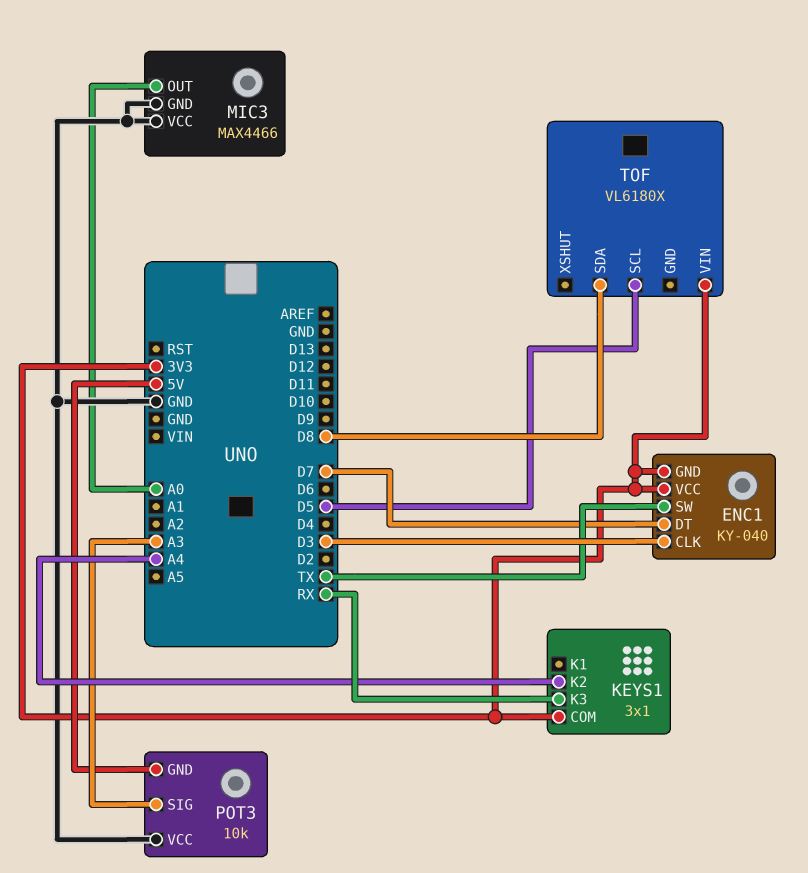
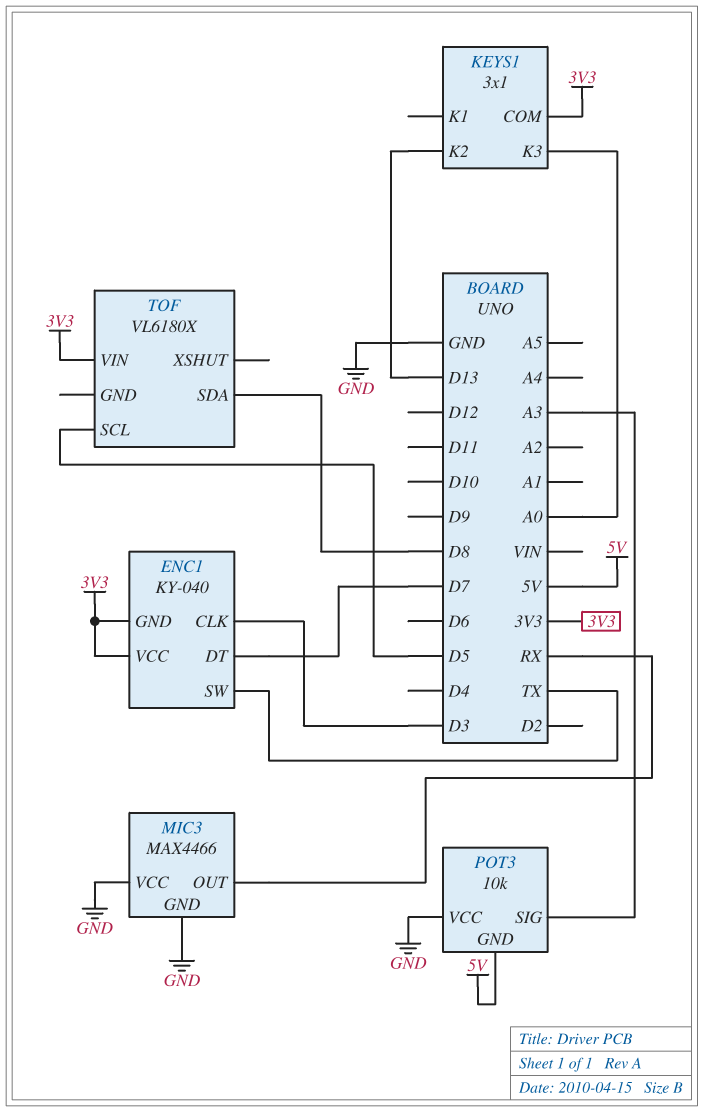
KEYS1 pin K2: A4 -> D13
KEYS1 pin K3: RX -> A0
MIC3 pin OUT: A0 -> RX

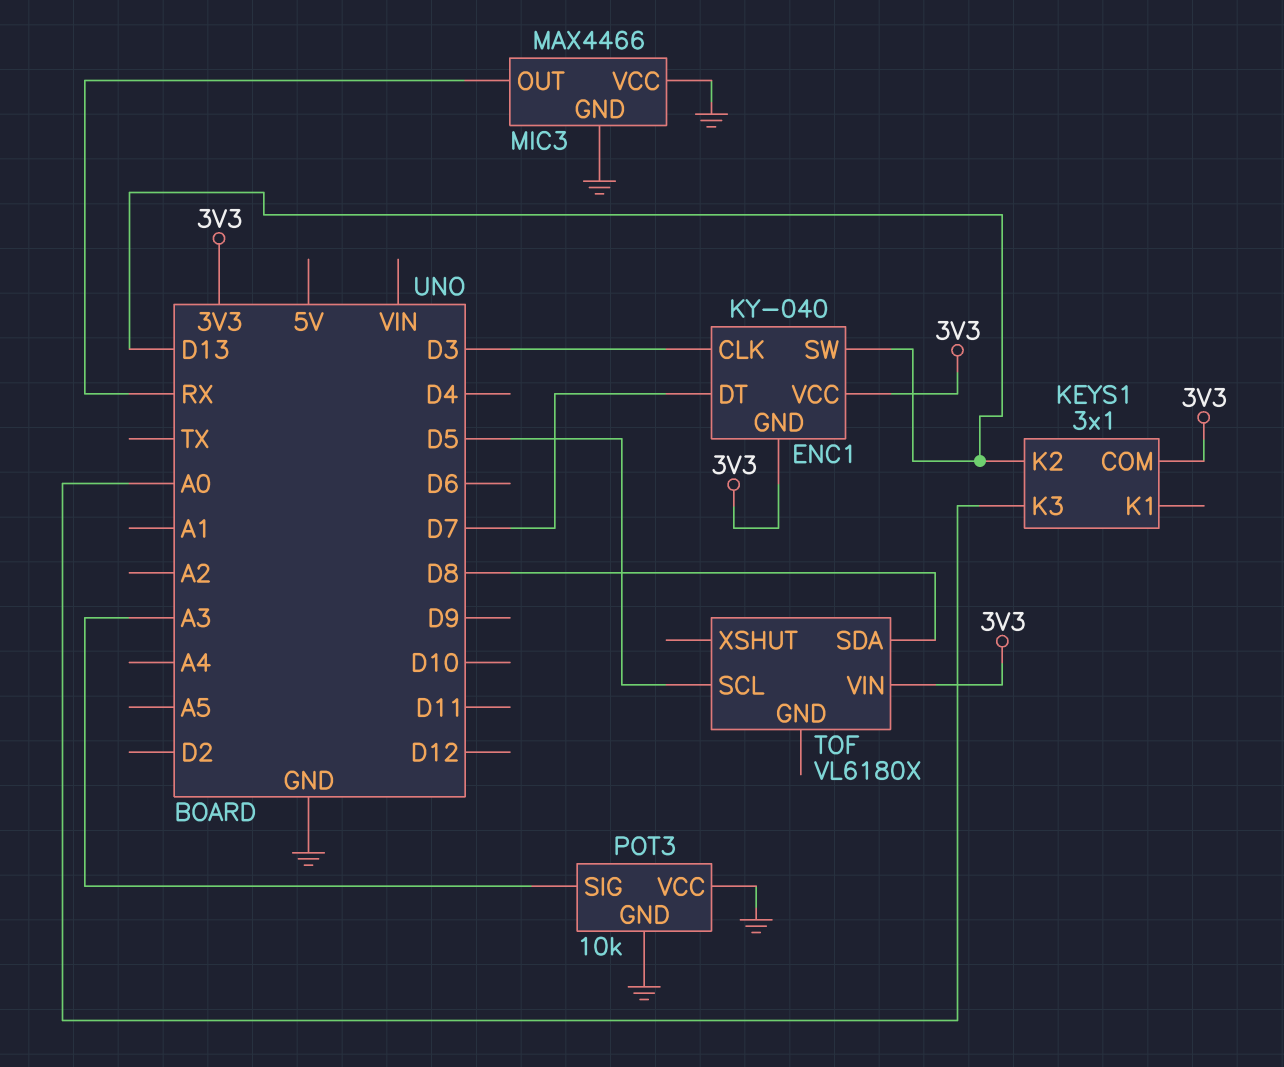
ENC1 pin SW: TX -> D13
POT3 pin GND: 5V -> GND

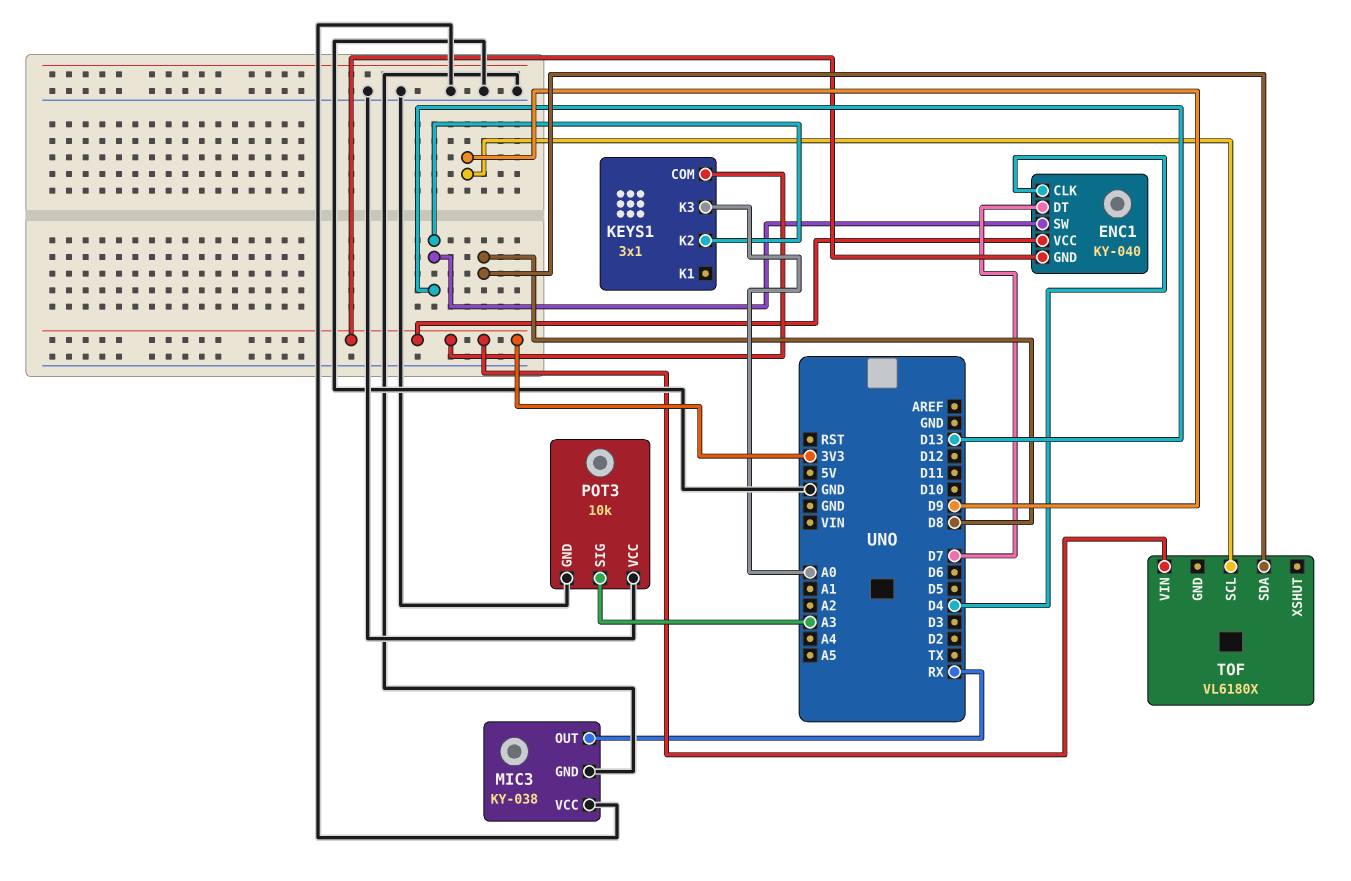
ENC1 pin CLK: D3 -> D4
MIC3: MAX4466 -> KY-038
TOF pin SCL: D5 -> D9

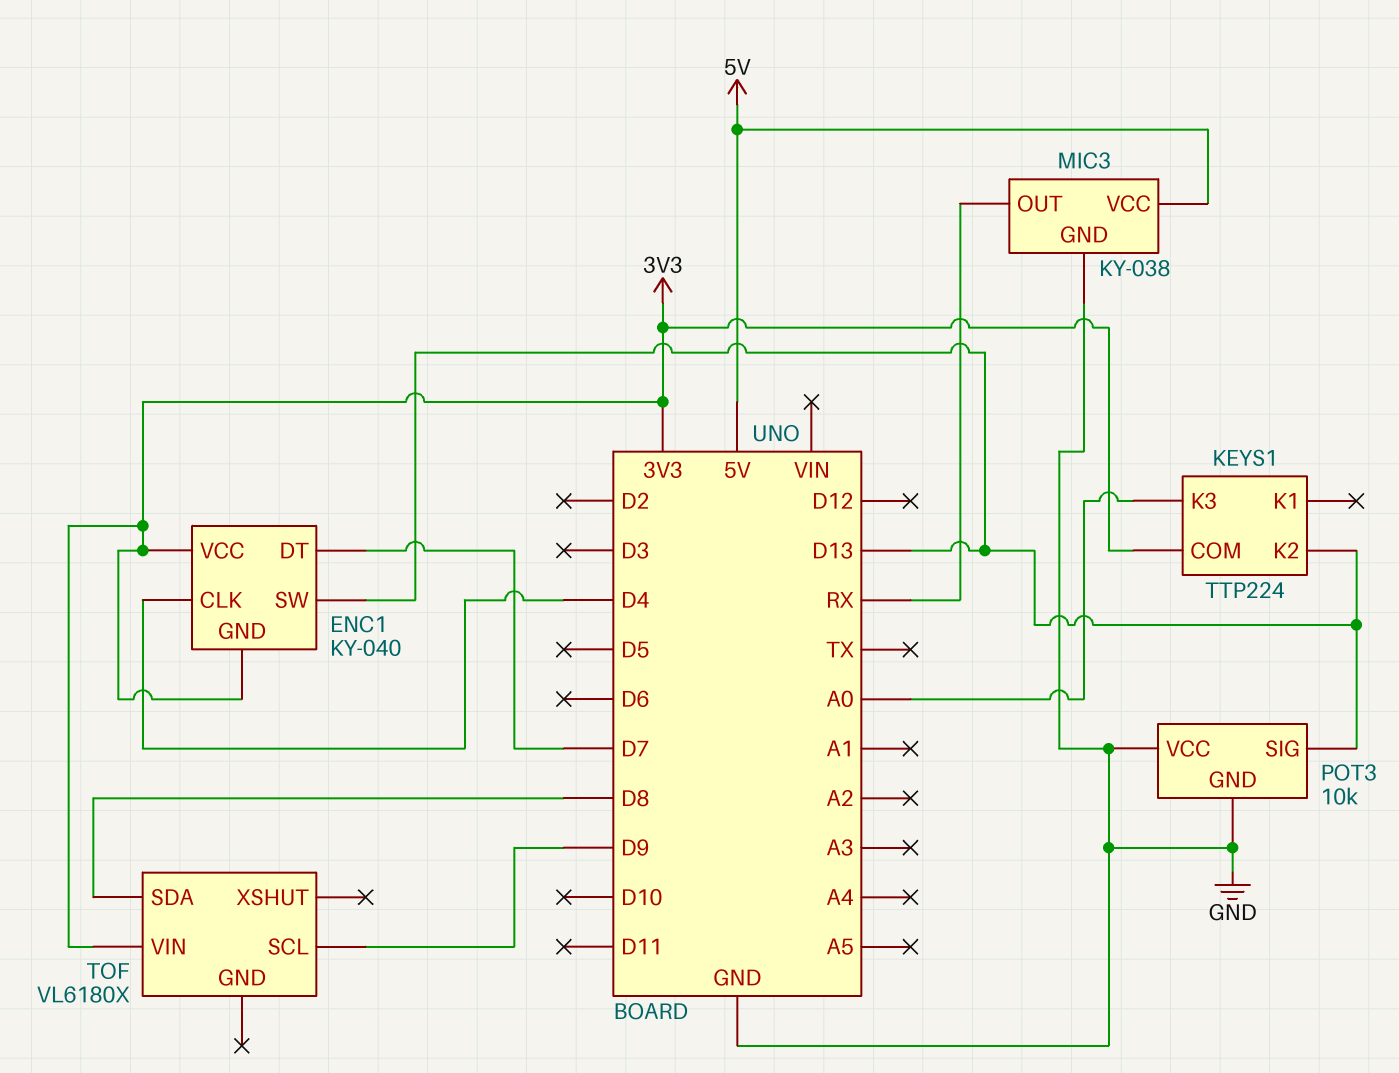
KEYS1: 3x1 -> TTP224
MIC3 pin VCC: GND -> 5V
POT3 pin SIG: A3 -> D13

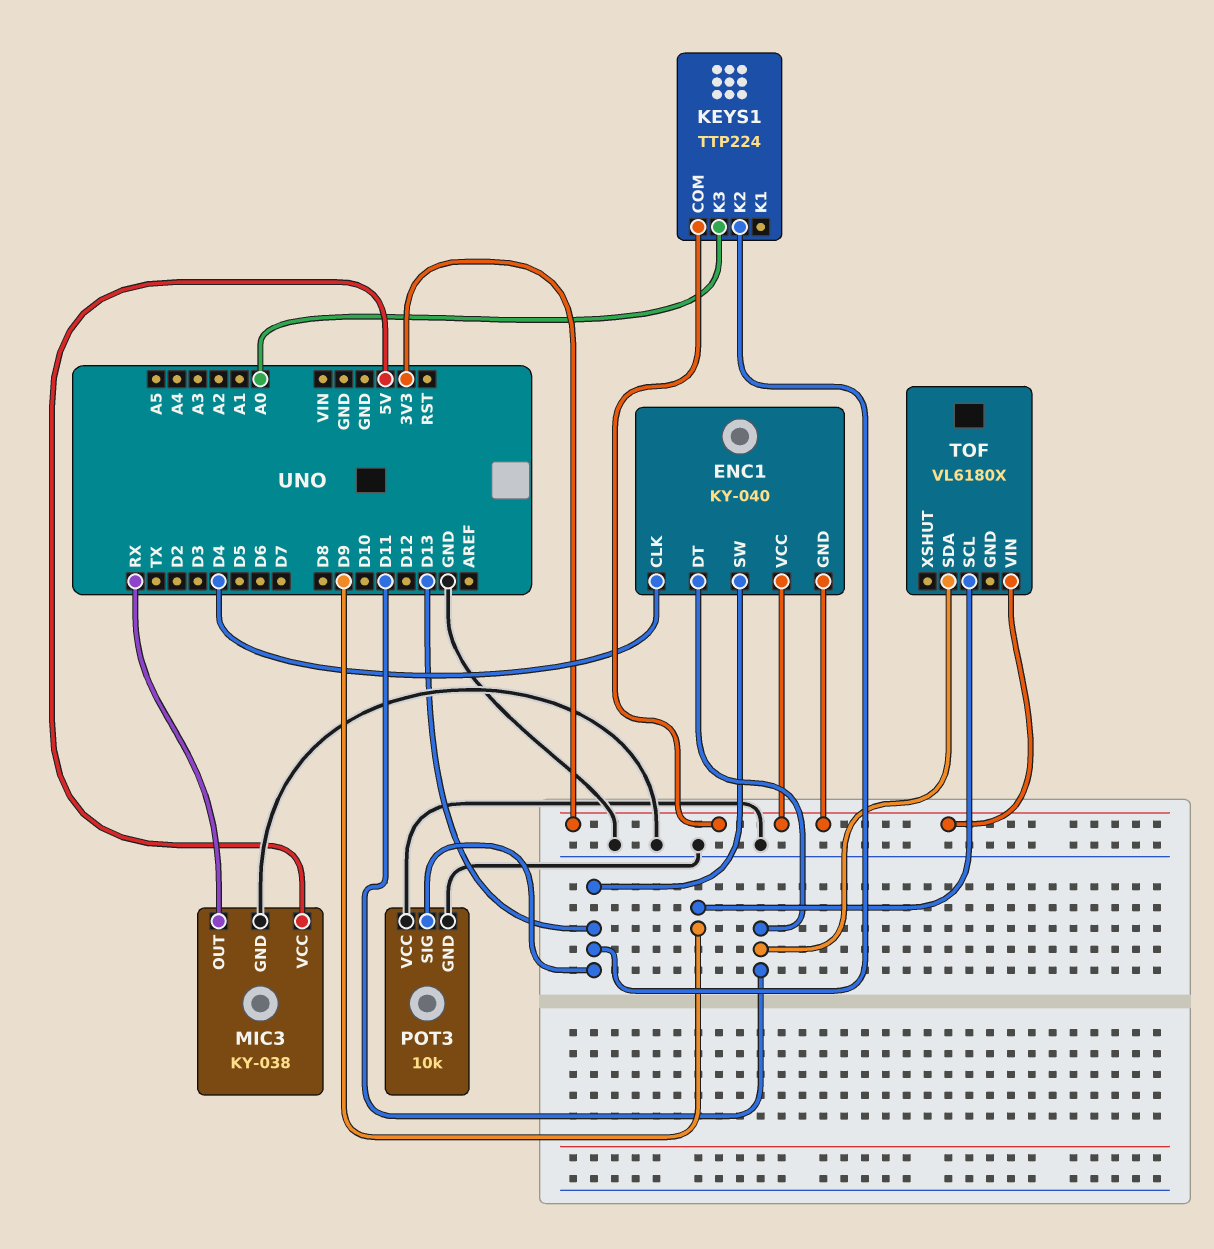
ENC1 pin DT: D7 -> D11
TOF pin SDA: D8 -> D11

